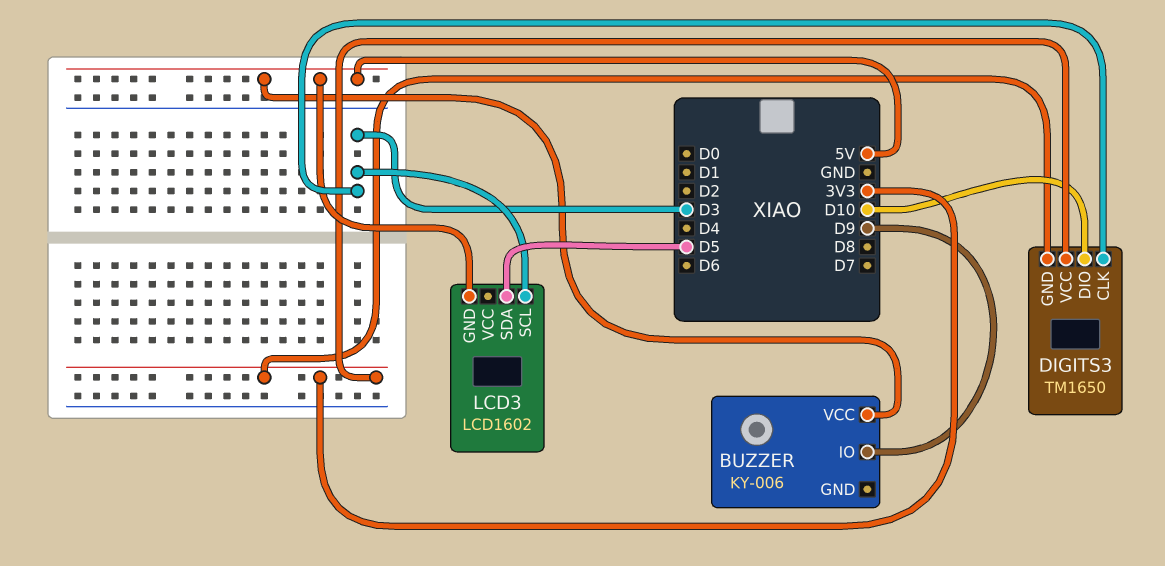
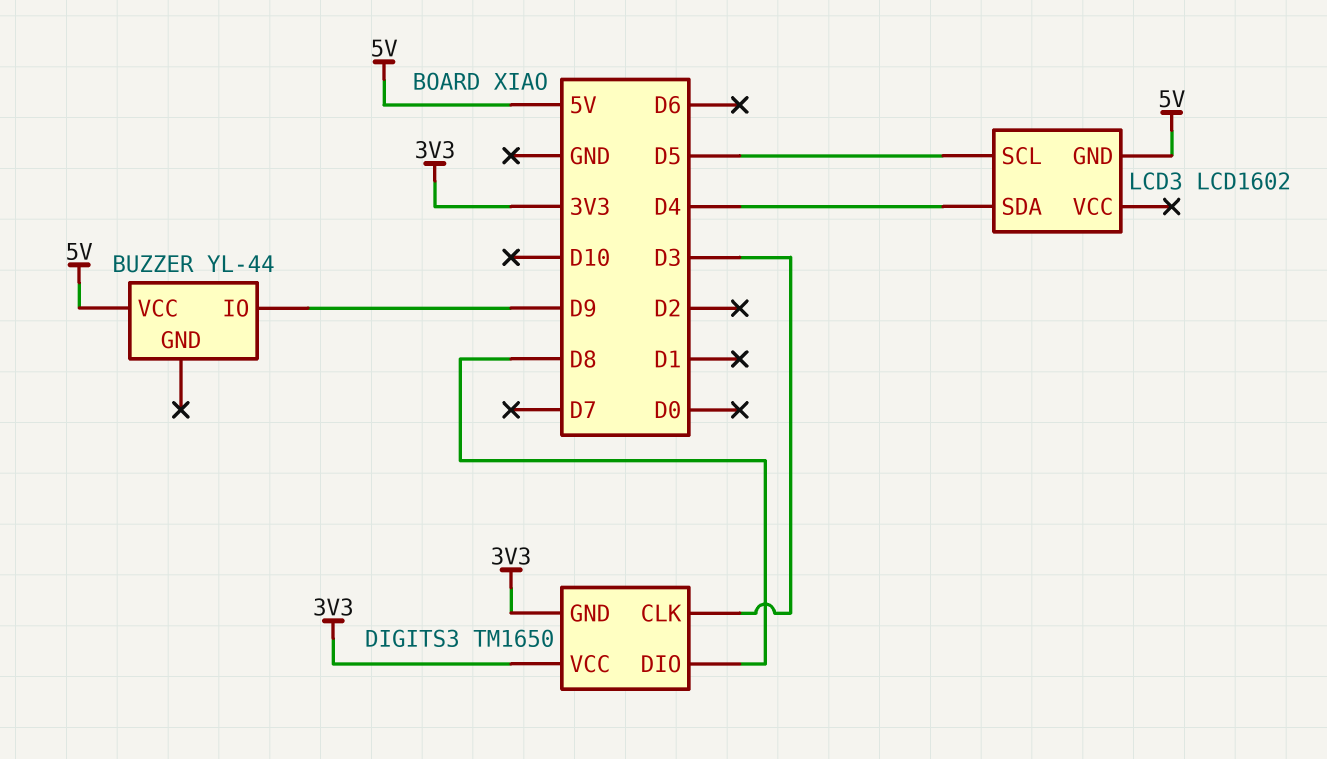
BUZZER: KY-006 -> YL-44
DIGITS3 pin DIO: D10 -> D8
LCD3 pin SCL: D3 -> D5
LCD3 pin SDA: D5 -> D4

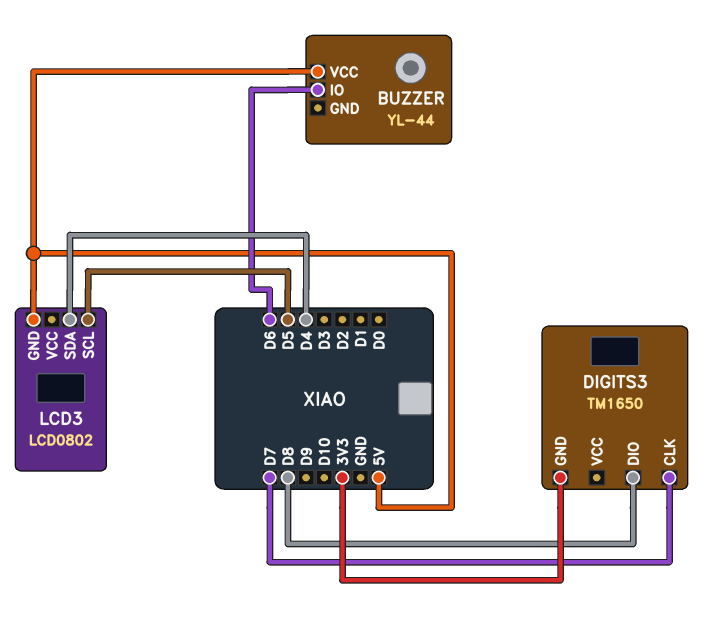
BUZZER pin IO: D9 -> D6
DIGITS3 pin CLK: D3 -> D7
DIGITS3 pin VCC: 3V3 -> none
LCD3: LCD1602 -> LCD0802

